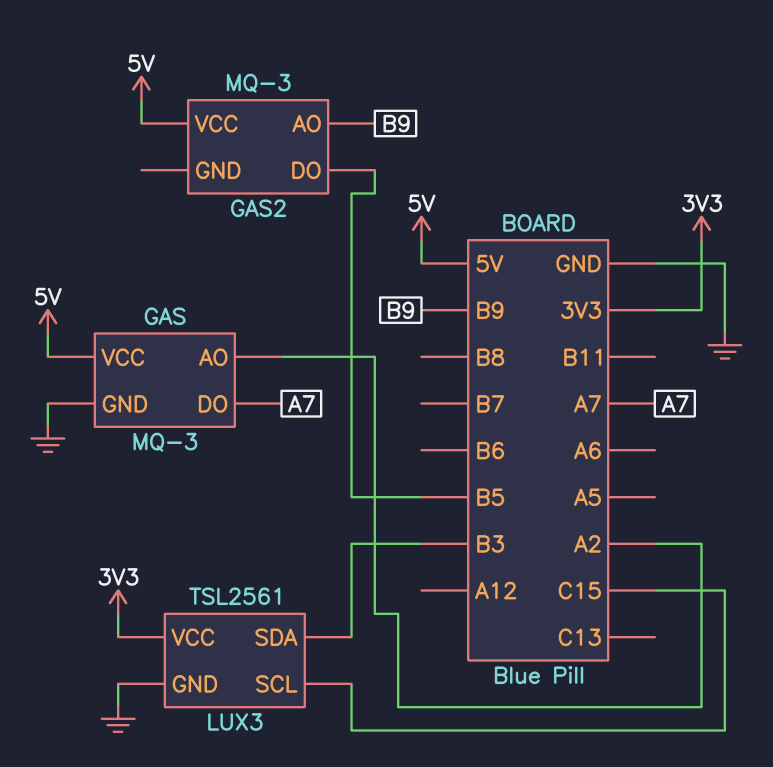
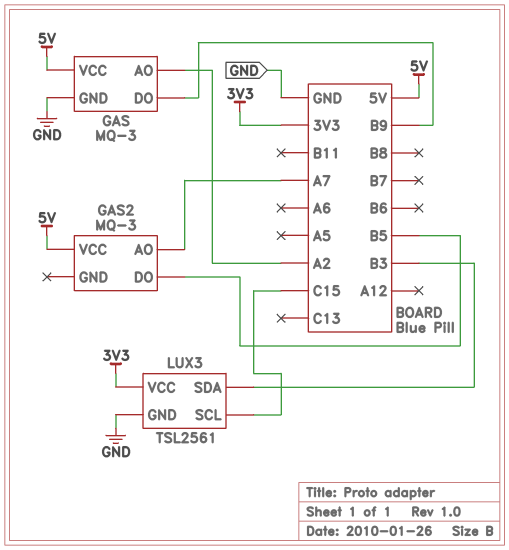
GAS pin DO: A7 -> B9
GAS2 pin AO: B9 -> A7

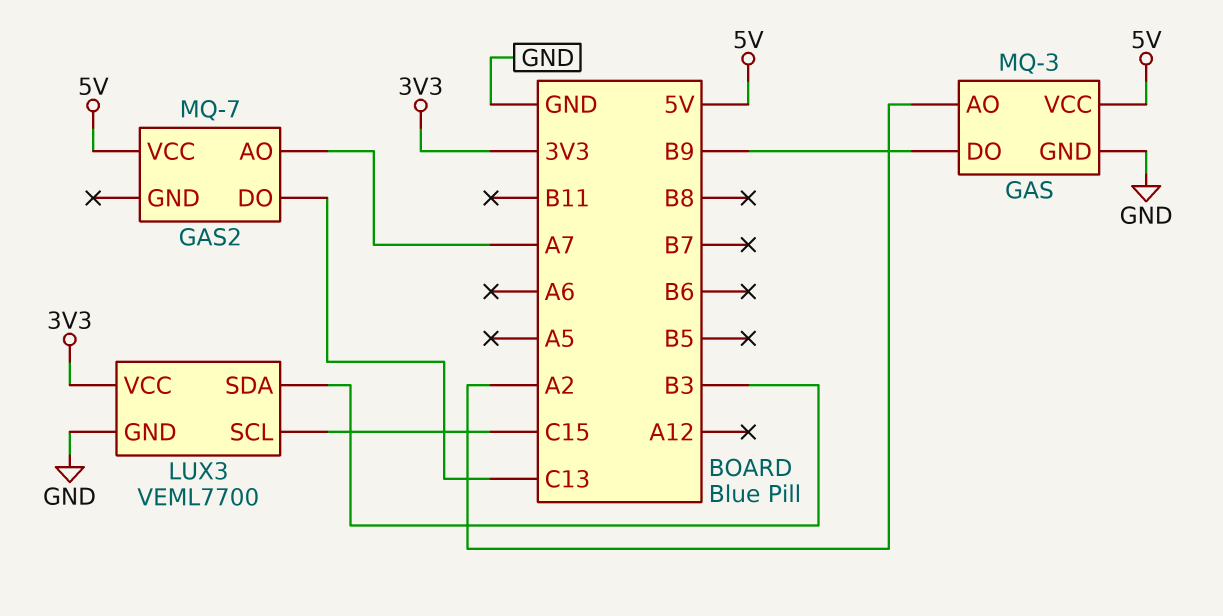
GAS2: MQ-3 -> MQ-7
GAS2 pin DO: B5 -> C13
LUX3: TSL2561 -> VEML7700

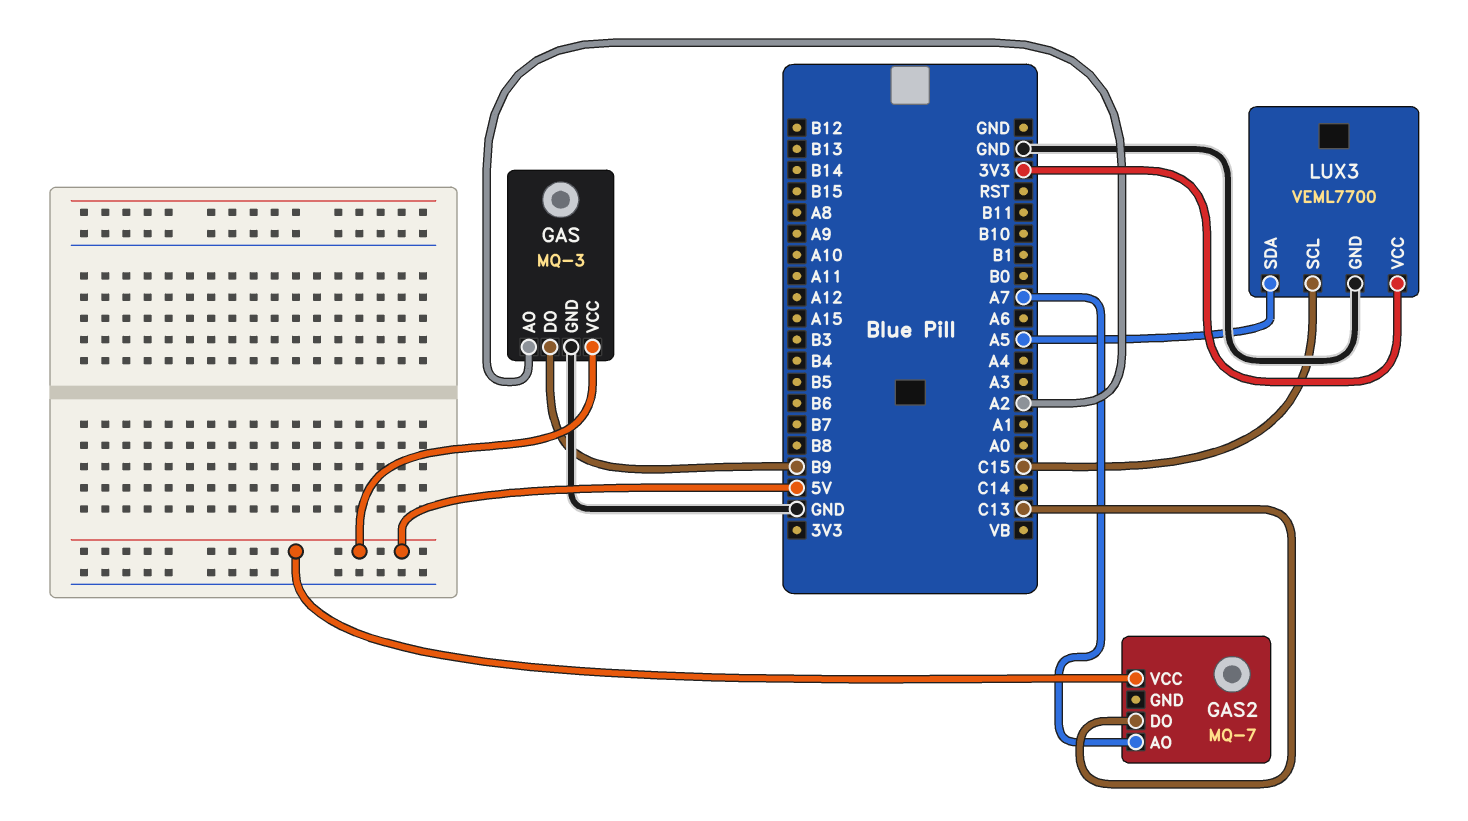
LUX3 pin SDA: B3 -> A5

